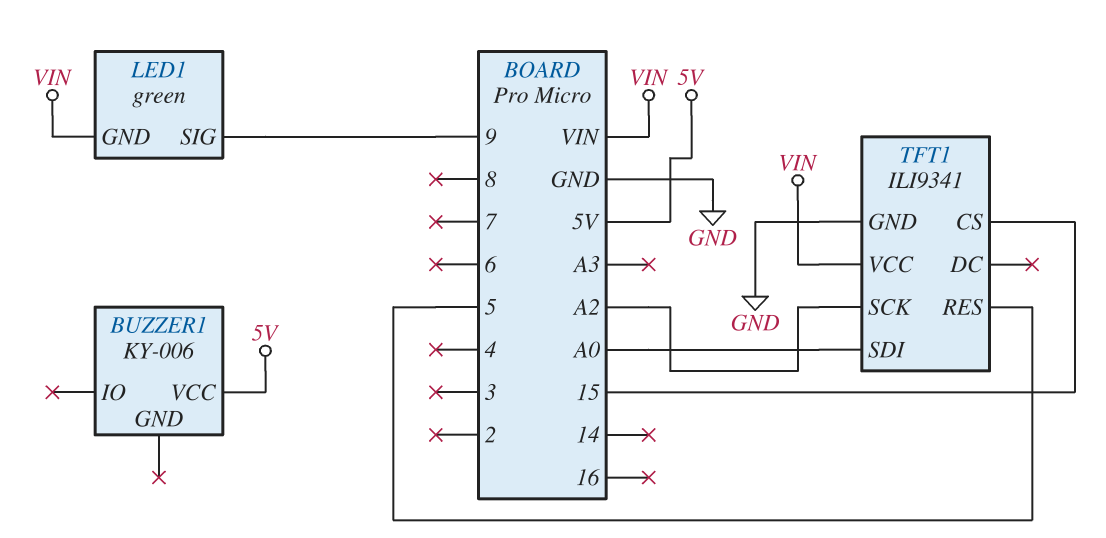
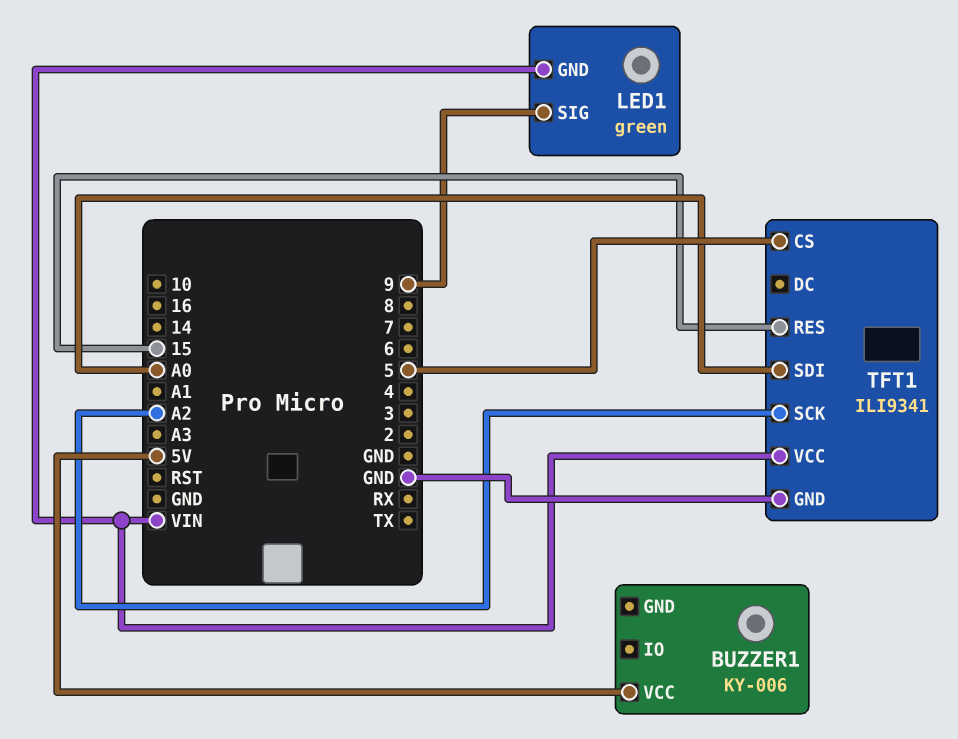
TFT1 pin CS: 15 -> 5
TFT1 pin RES: 5 -> 15

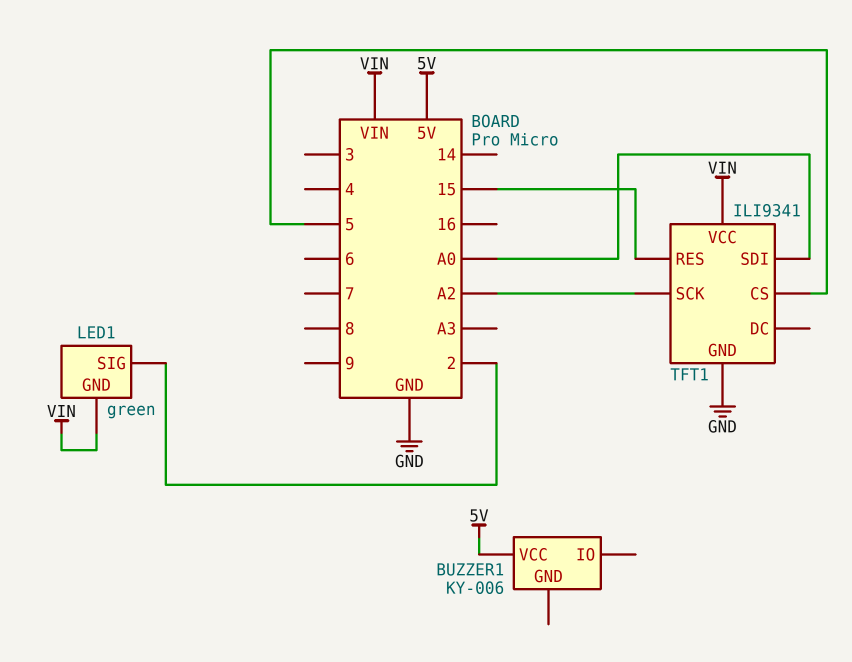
LED1 pin SIG: 9 -> 2

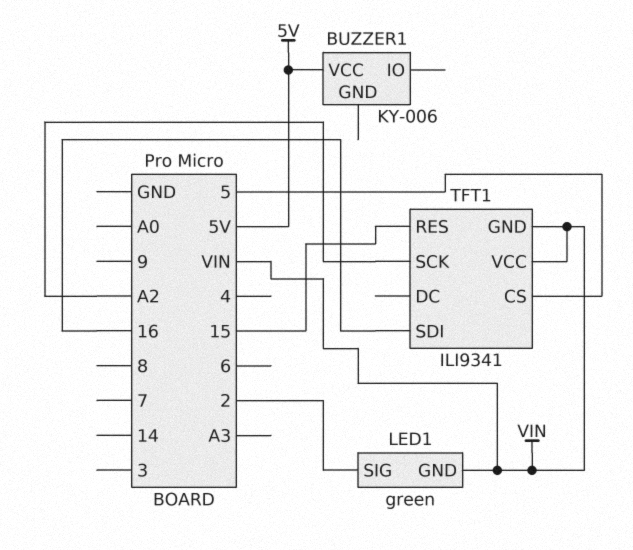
TFT1 pin GND: GND -> VIN
TFT1 pin SDI: A0 -> 16

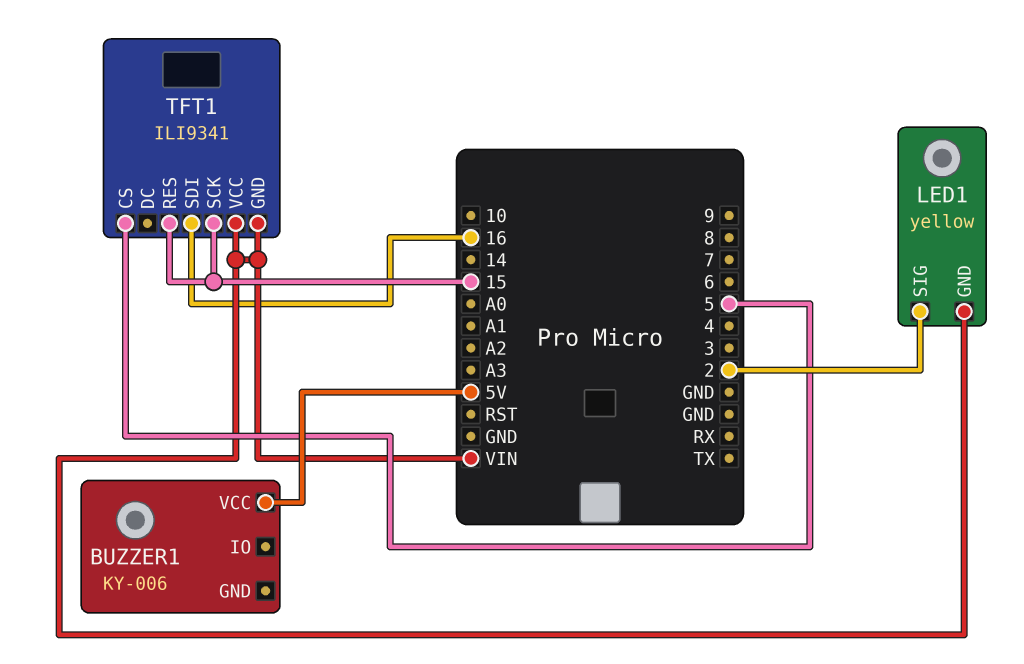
LED1: green -> yellow
TFT1 pin SCK: A2 -> 15

